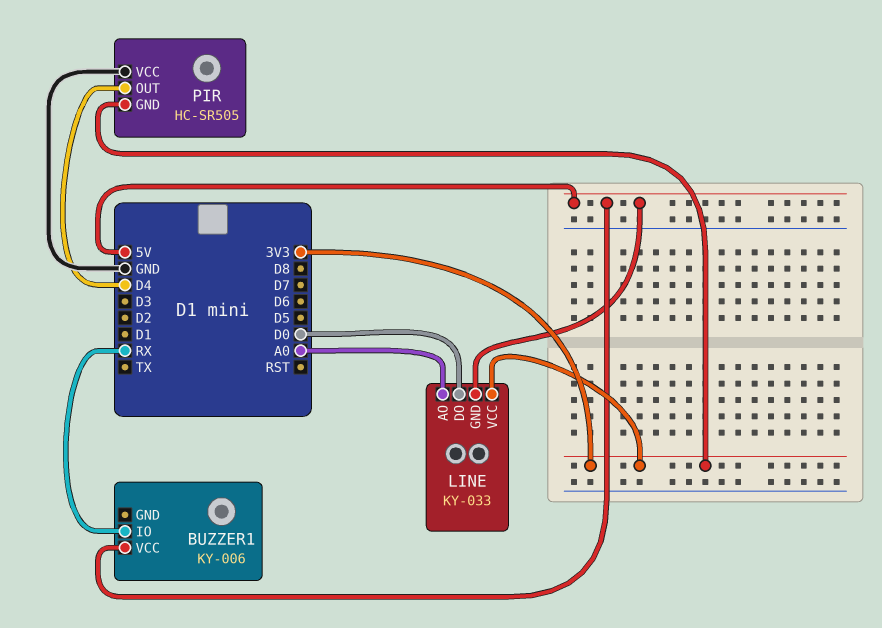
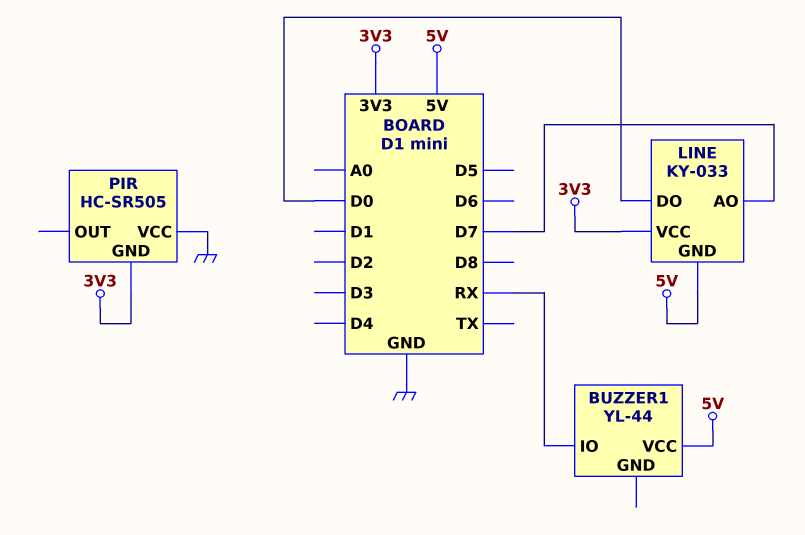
BUZZER1: KY-006 -> YL-44
LINE pin AO: A0 -> D7
PIR pin OUT: D4 -> none

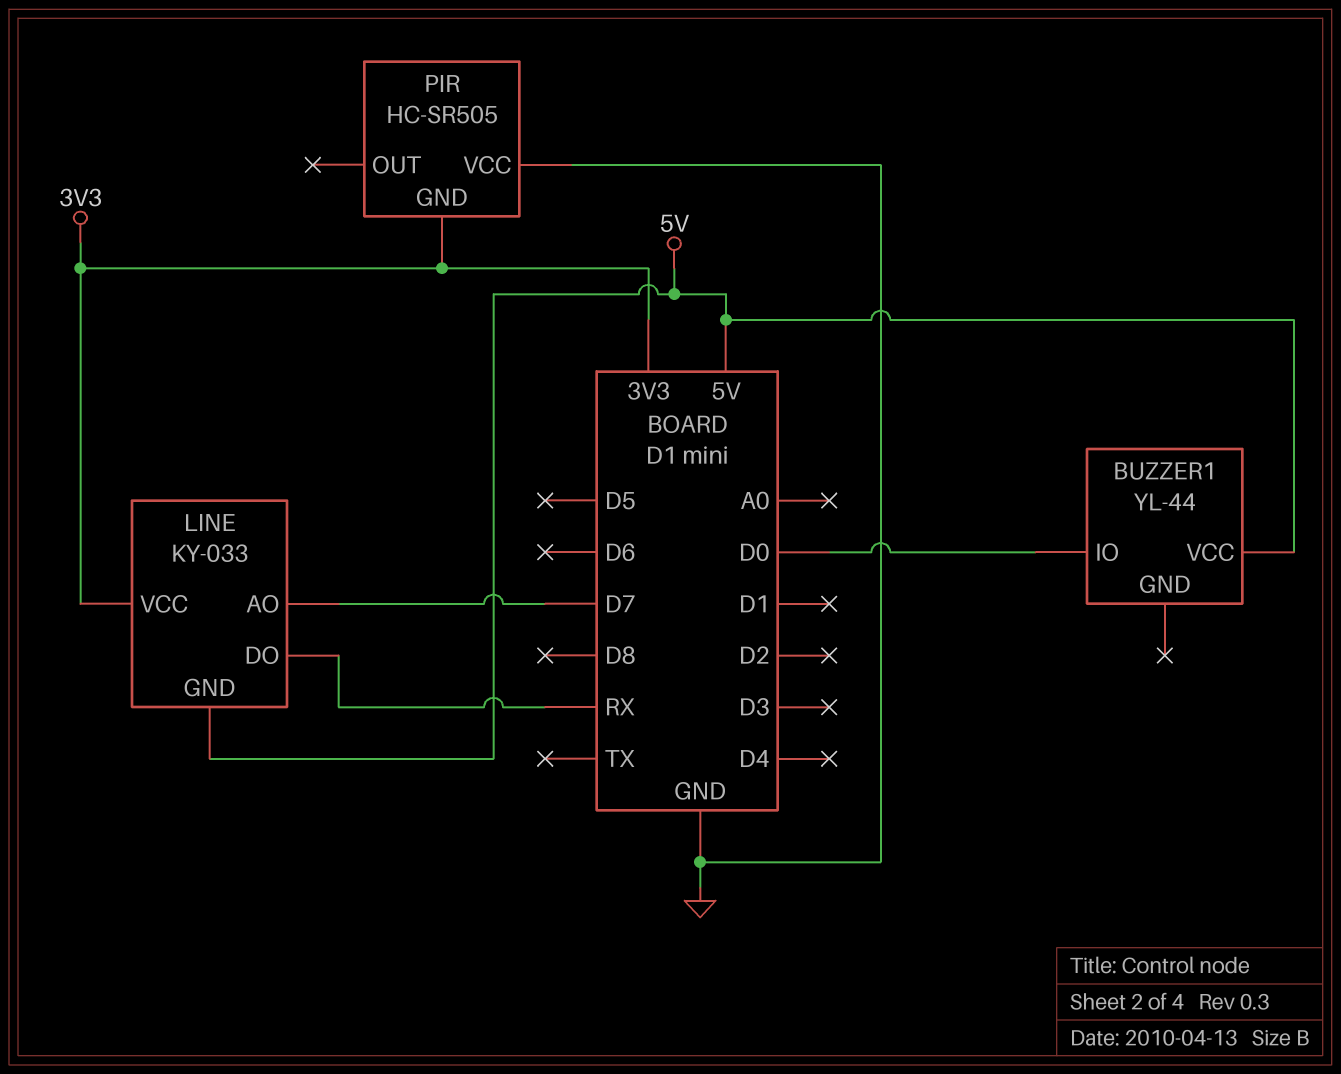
BUZZER1 pin IO: RX -> D0
LINE pin DO: D0 -> RX

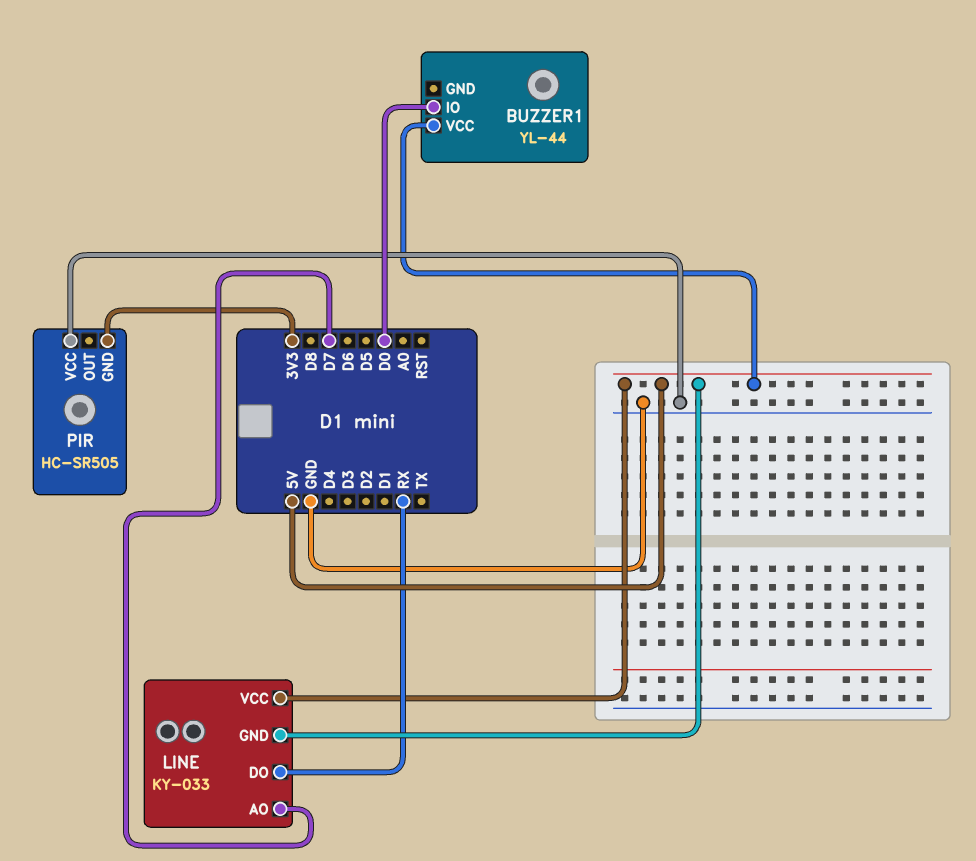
LINE pin VCC: 3V3 -> 5V

